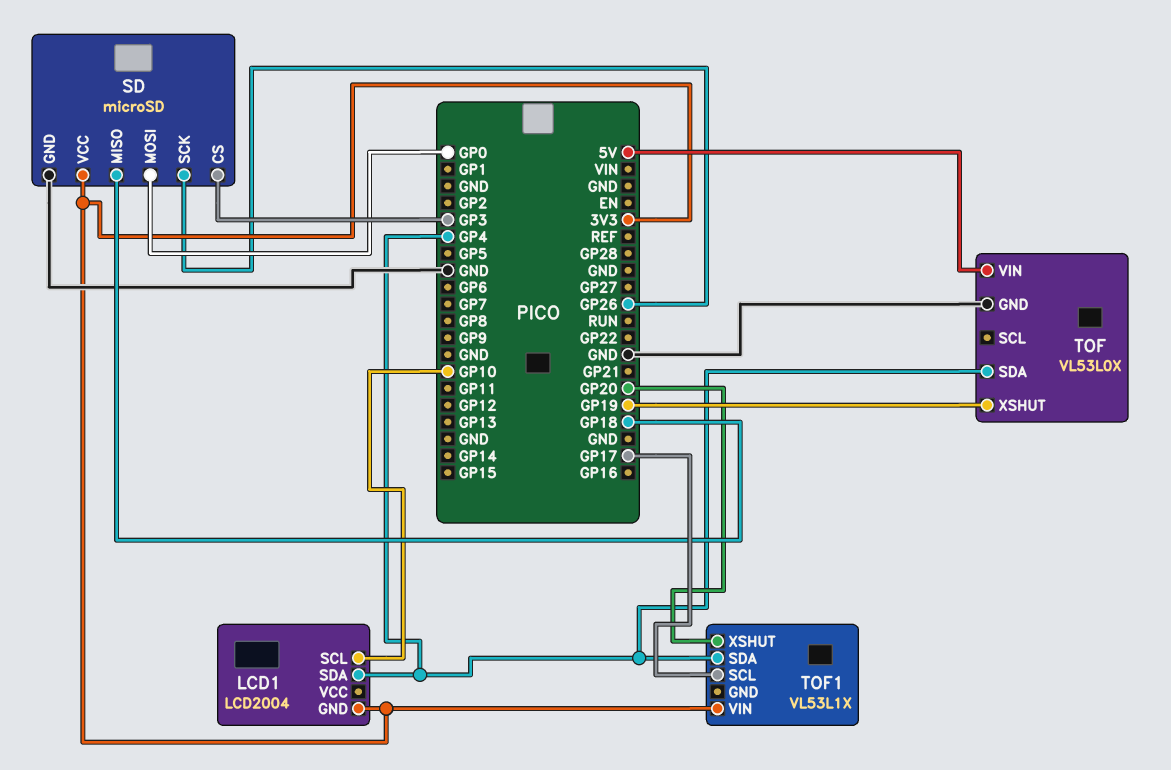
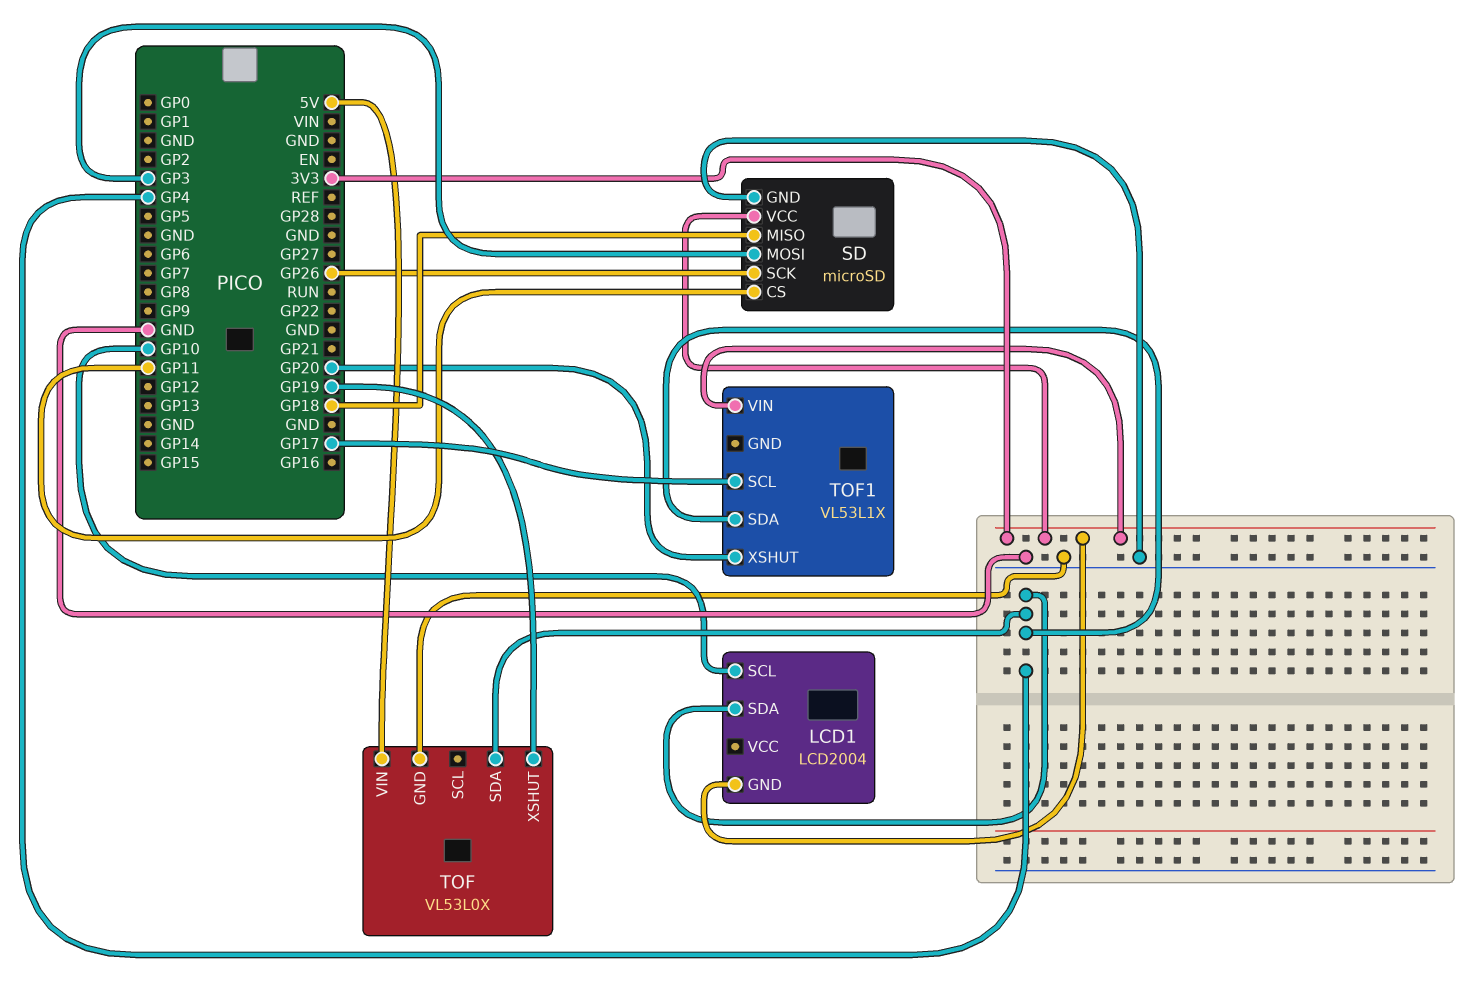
SD pin CS: GP3 -> GP11
SD pin MOSI: GP0 -> GP3

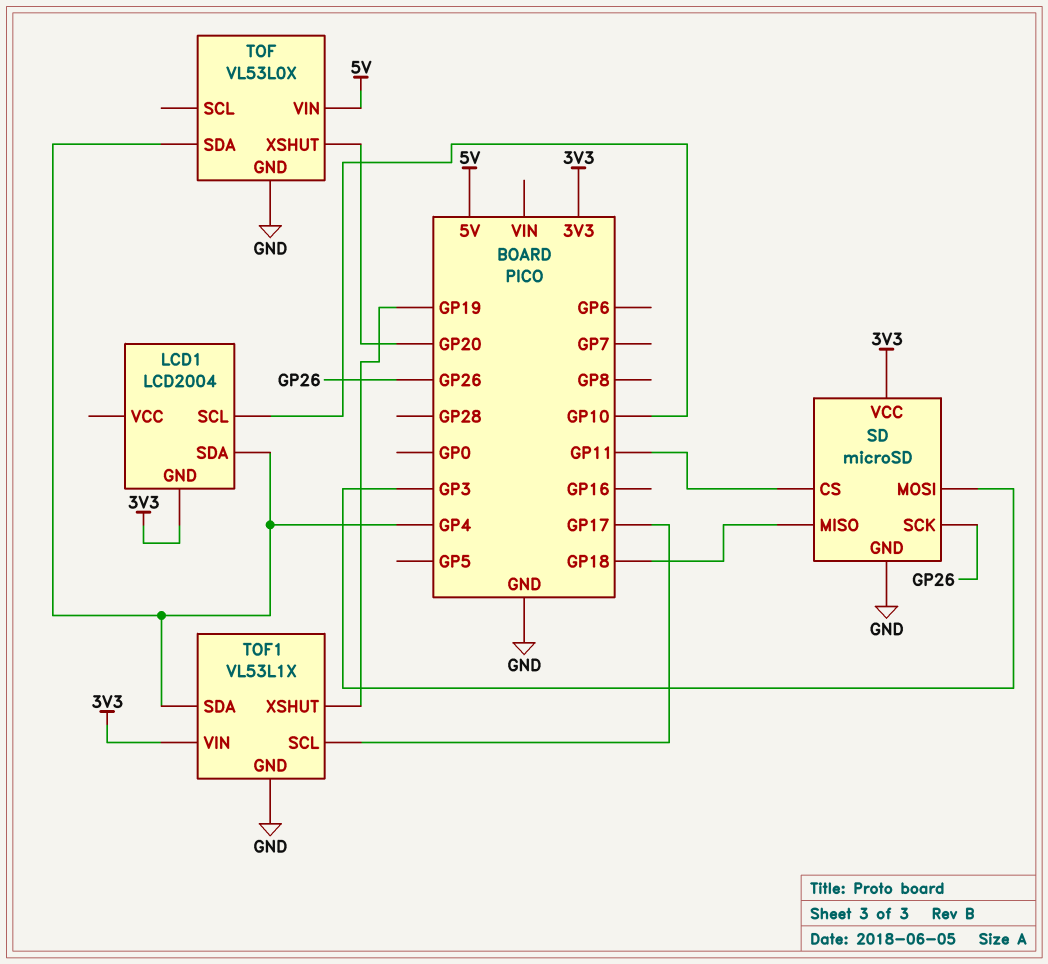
TOF pin XSHUT: GP19 -> GP20
TOF1 pin GND: none -> GND
TOF1 pin XSHUT: GP20 -> GP19

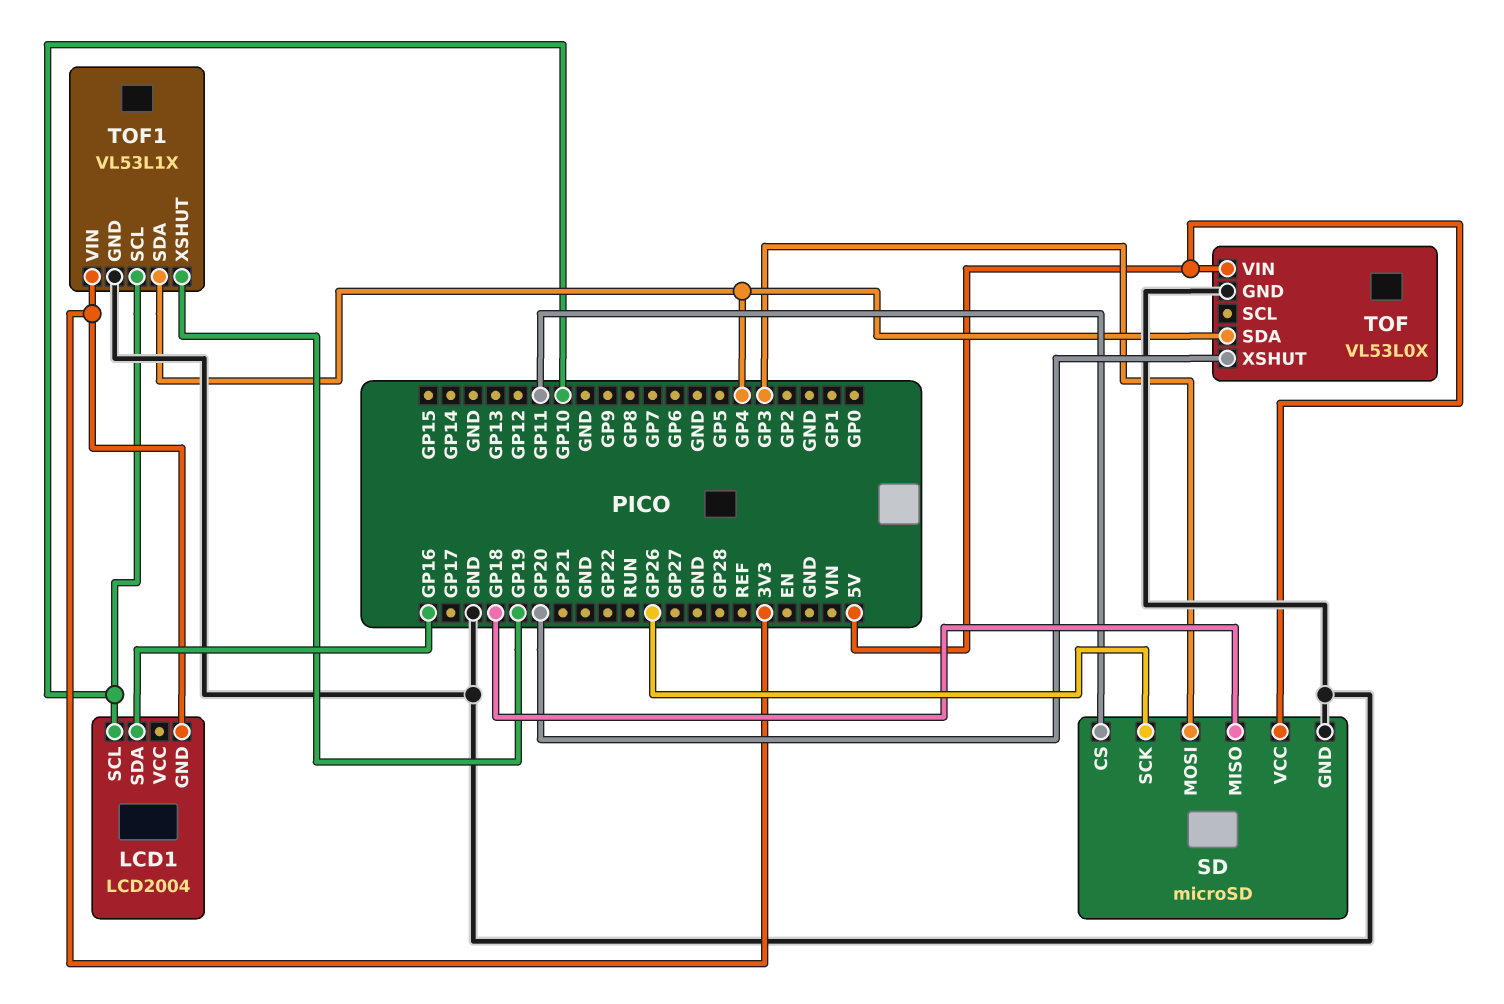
LCD1 pin SDA: GP4 -> GP16
SD pin VCC: 3V3 -> 5V
TOF1 pin SCL: GP17 -> GP10

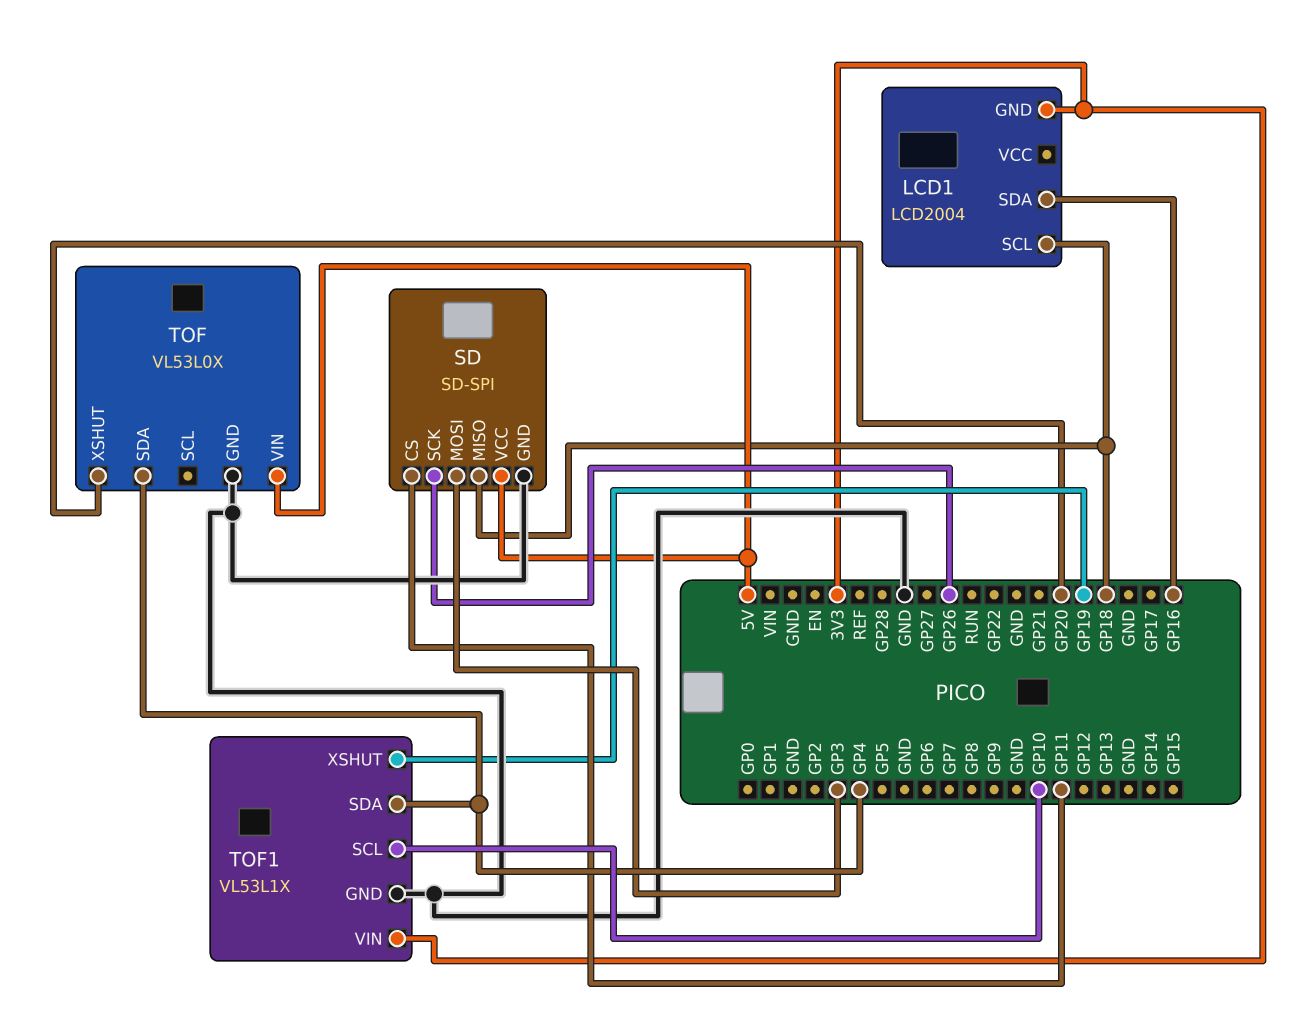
LCD1 pin SCL: GP10 -> GP18
SD: microSD -> SD-SPI

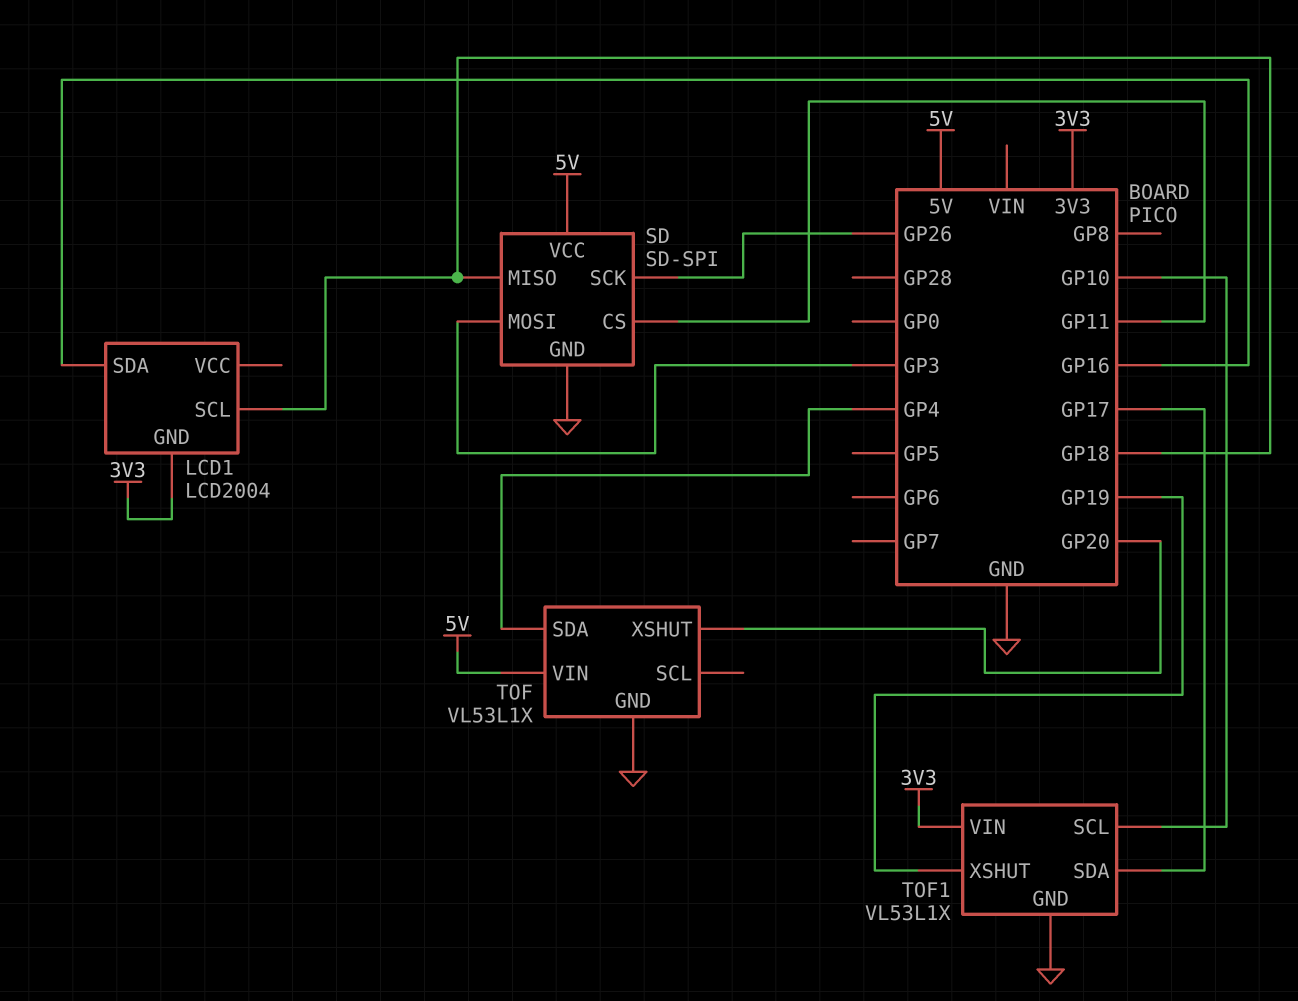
TOF: VL53L0X -> VL53L1X
TOF1 pin SDA: GP4 -> GP17

